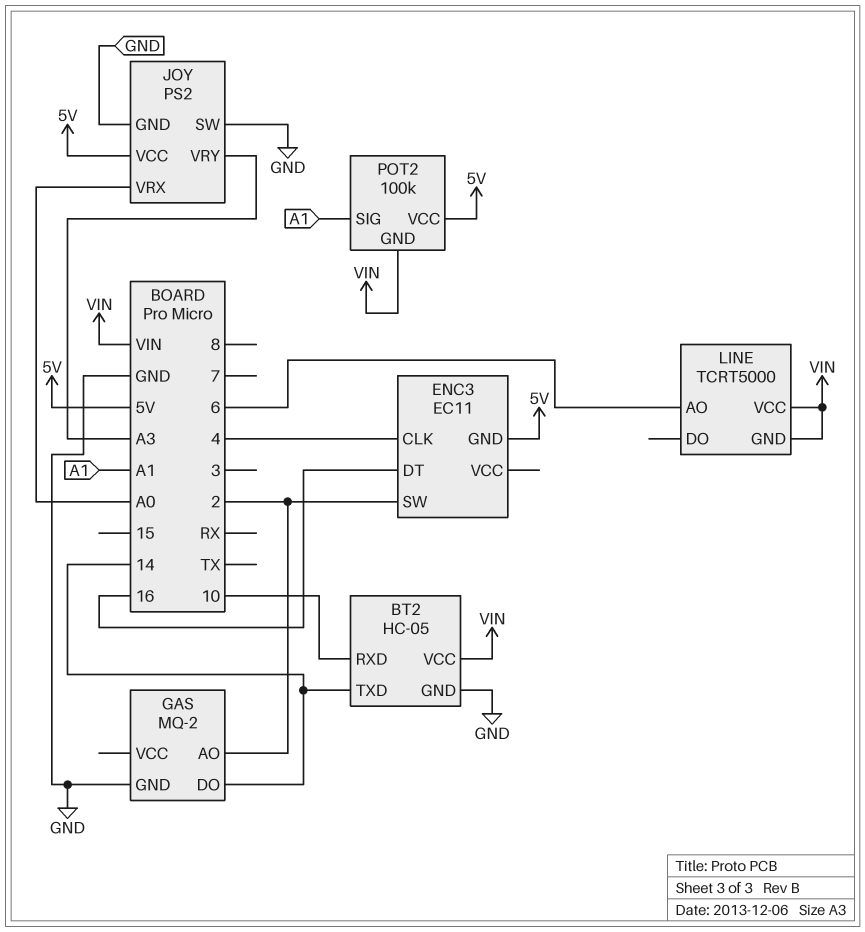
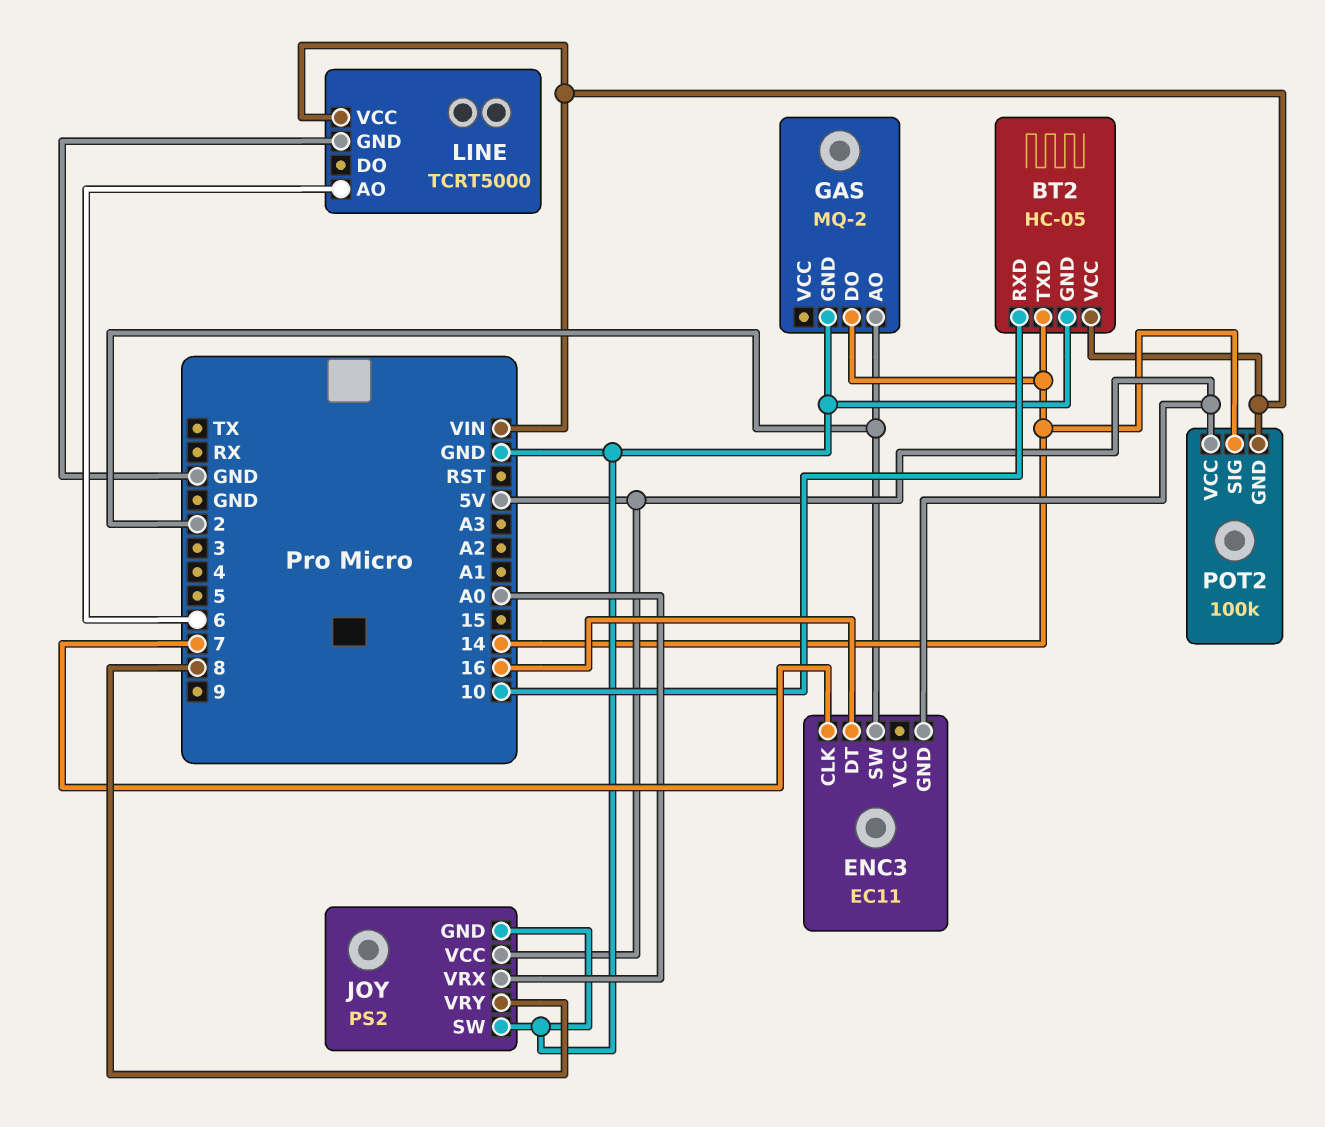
ENC3 pin CLK: 4 -> 7
JOY pin VRY: A3 -> 8
LINE pin GND: VIN -> GND
POT2 pin SIG: A1 -> 14

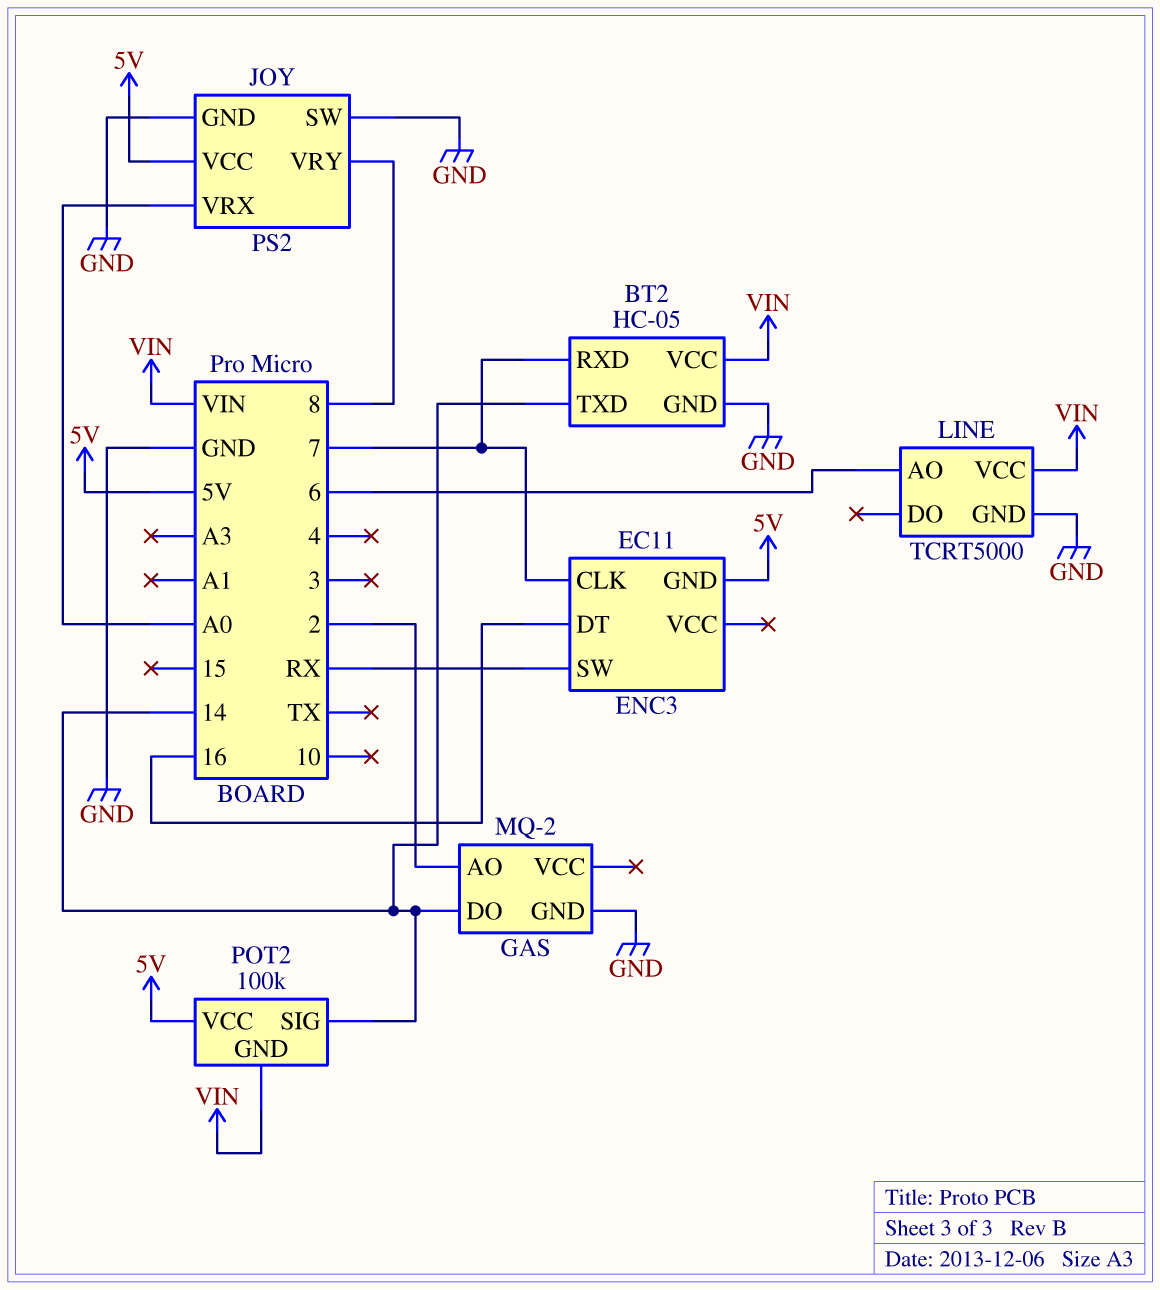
BT2 pin RXD: 10 -> 7
ENC3 pin SW: 2 -> RX

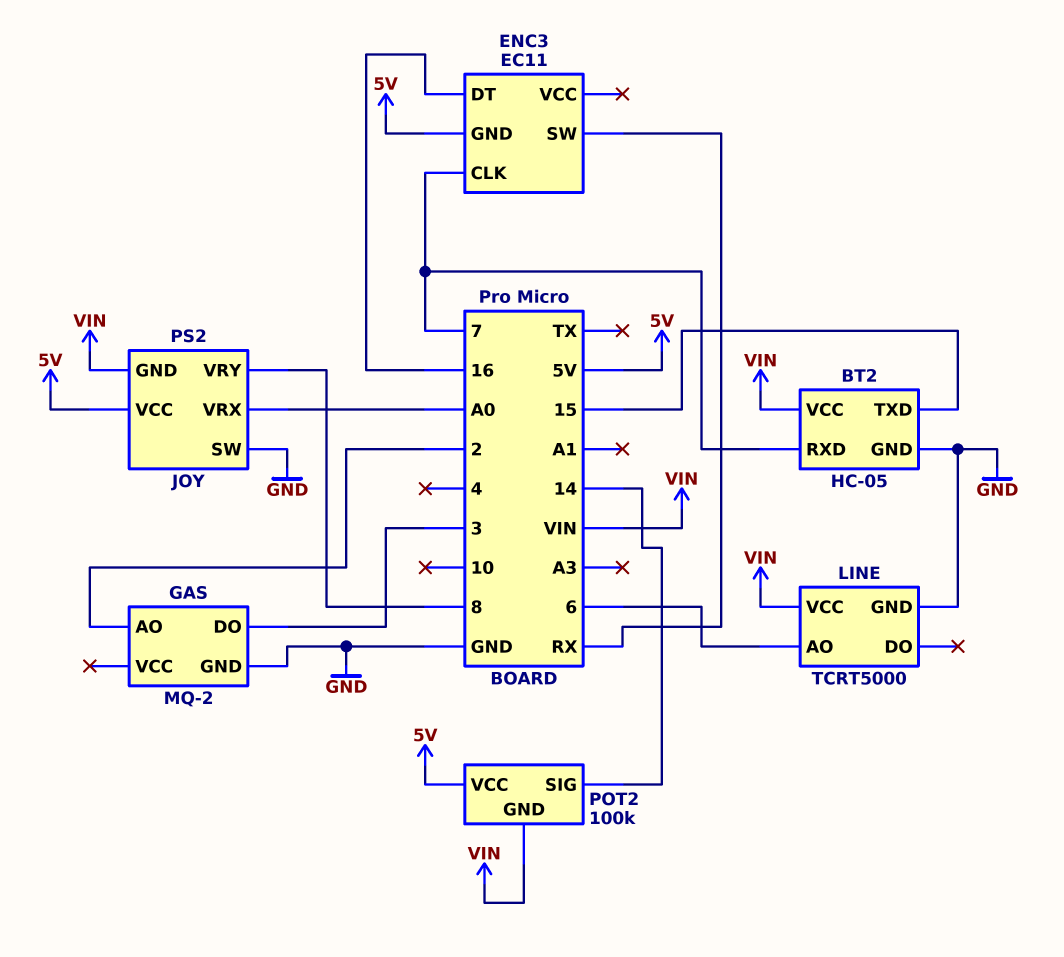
BT2 pin TXD: 14 -> 15
GAS pin DO: 14 -> 3
JOY pin GND: GND -> VIN

